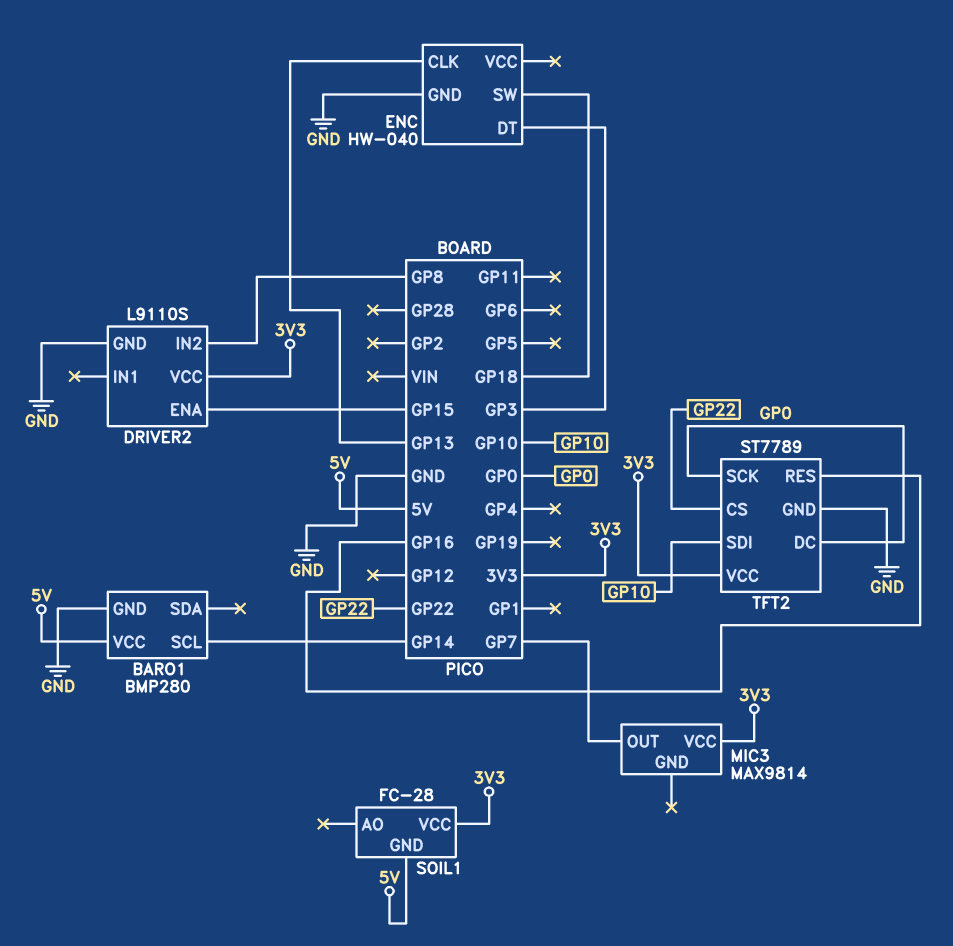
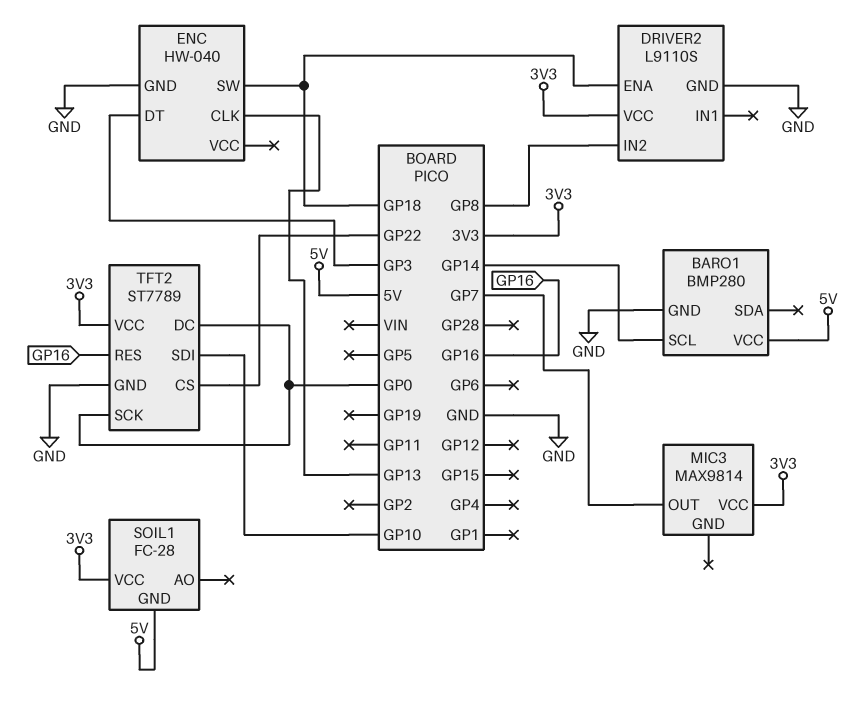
DRIVER2 pin ENA: GP15 -> GP18

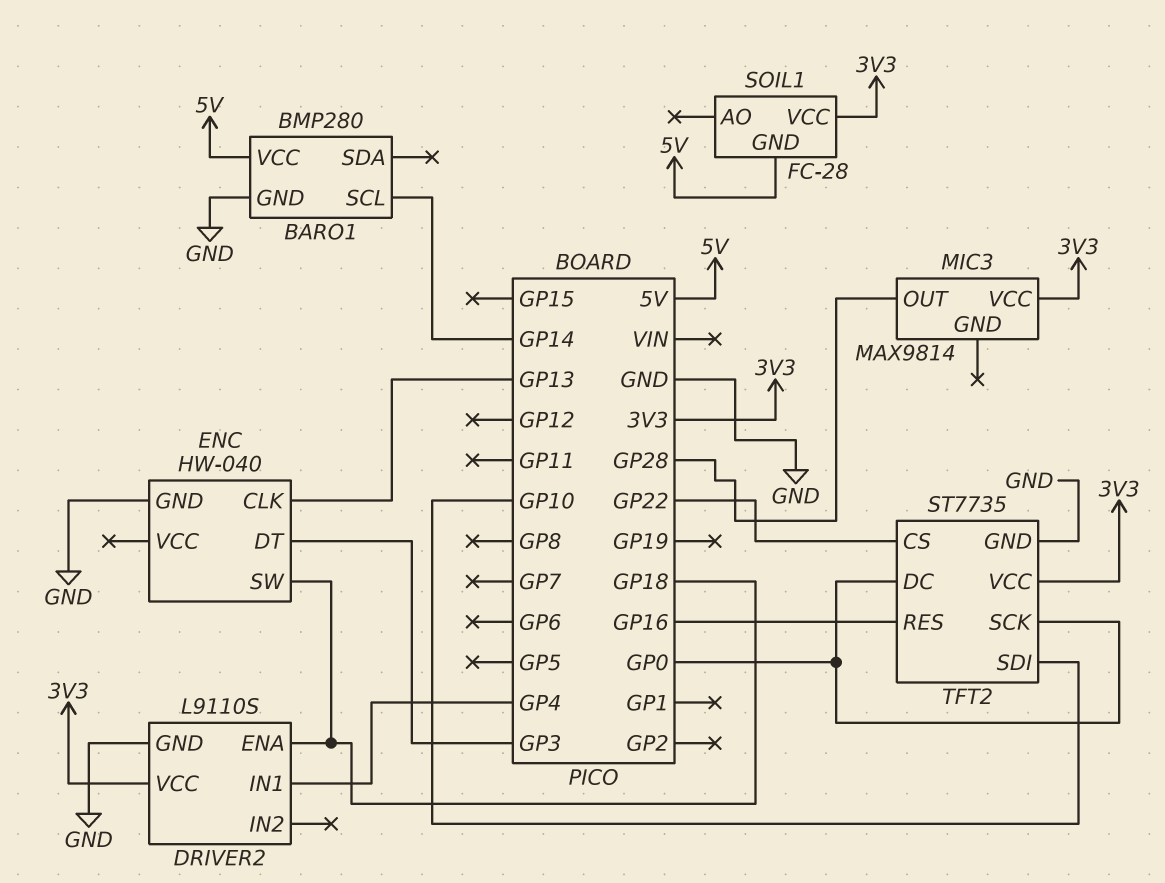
DRIVER2 pin IN1: none -> GP4
DRIVER2 pin IN2: GP8 -> none
MIC3 pin OUT: GP7 -> GP28
TFT2: ST7789 -> ST7735

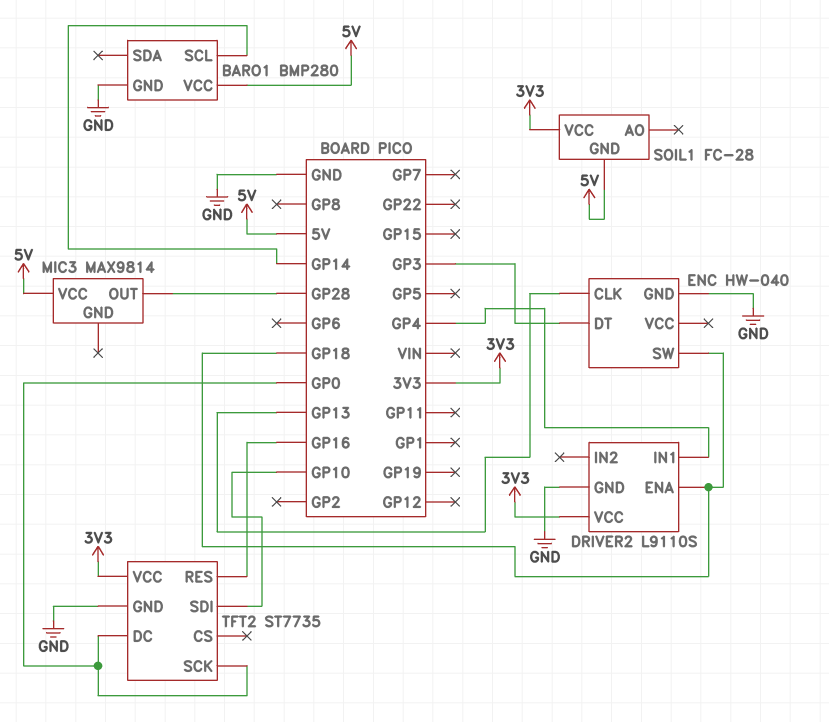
MIC3 pin VCC: 3V3 -> 5V
TFT2 pin CS: GP22 -> none

